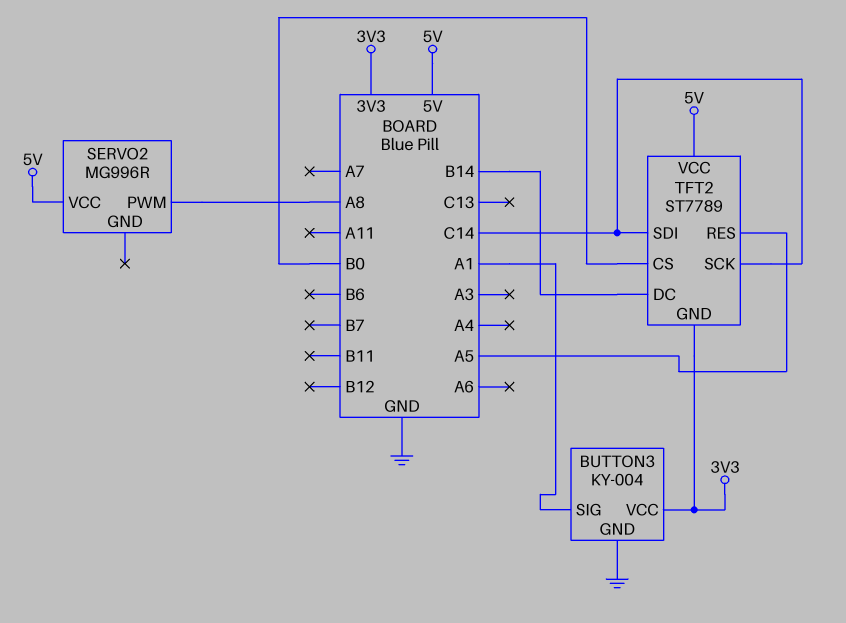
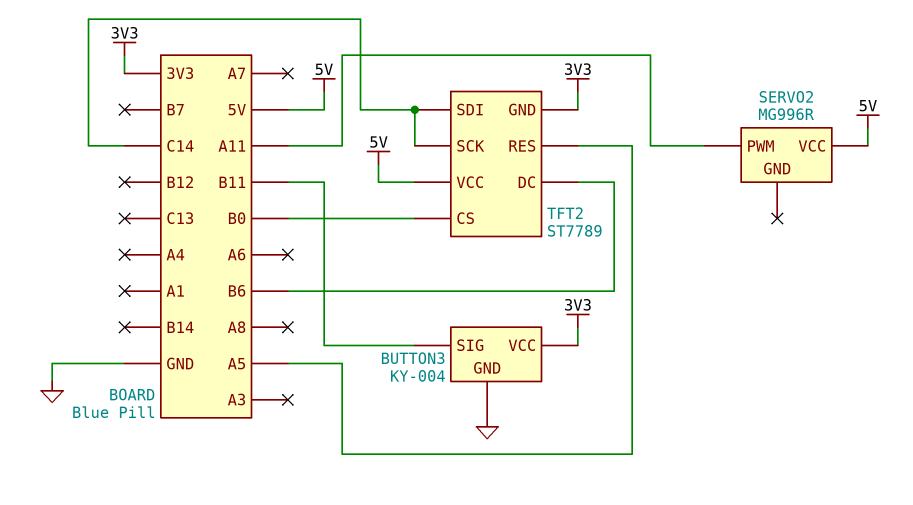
BUTTON3 pin SIG: A1 -> B11
SERVO2 pin PWM: A8 -> A11
TFT2 pin DC: B14 -> B6

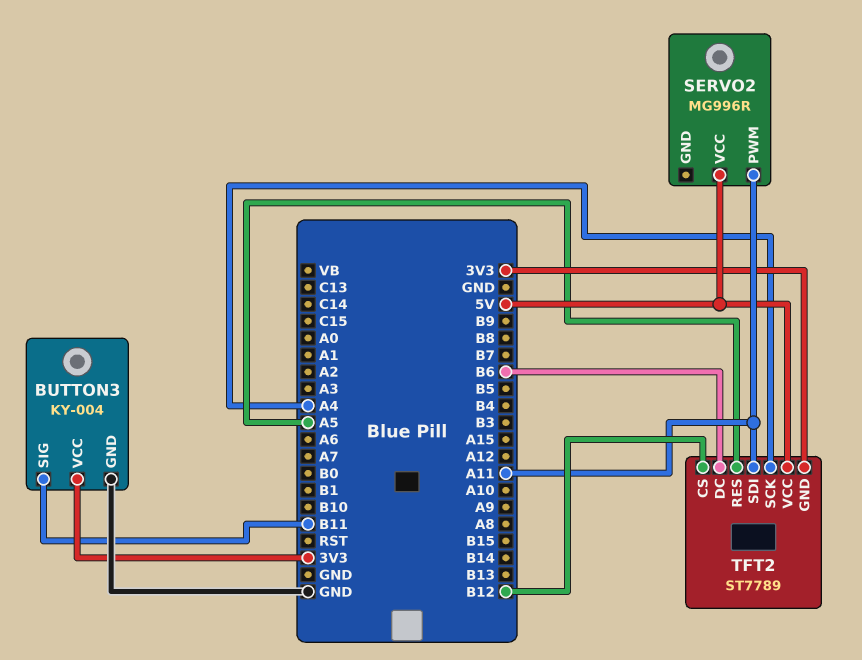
TFT2 pin CS: B0 -> B12
TFT2 pin SCK: C14 -> A4
TFT2 pin SDI: C14 -> A11

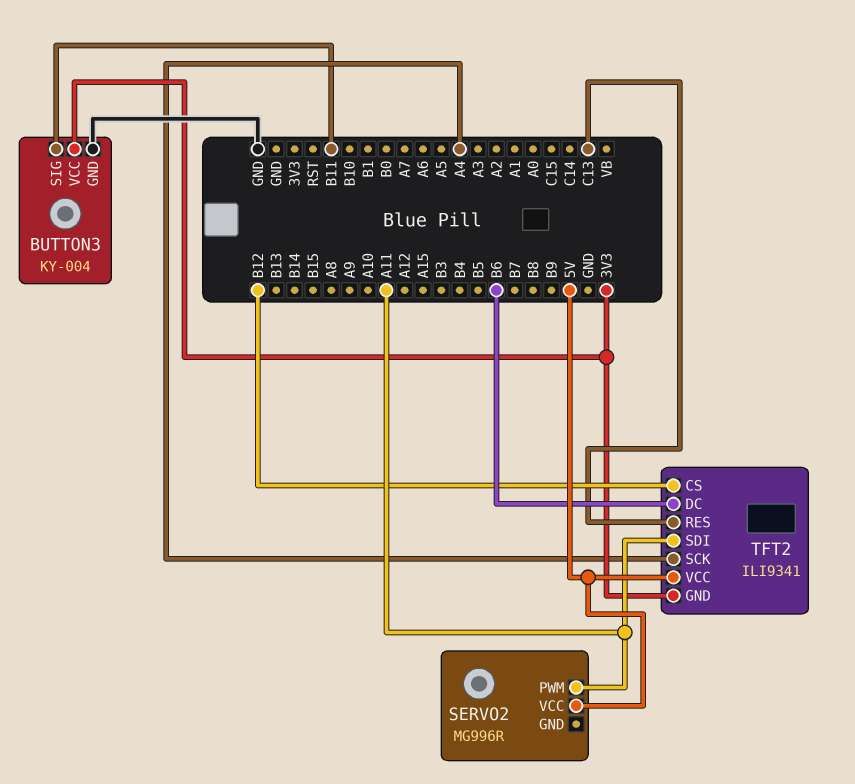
TFT2: ST7789 -> ILI9341
TFT2 pin RES: A5 -> C13

